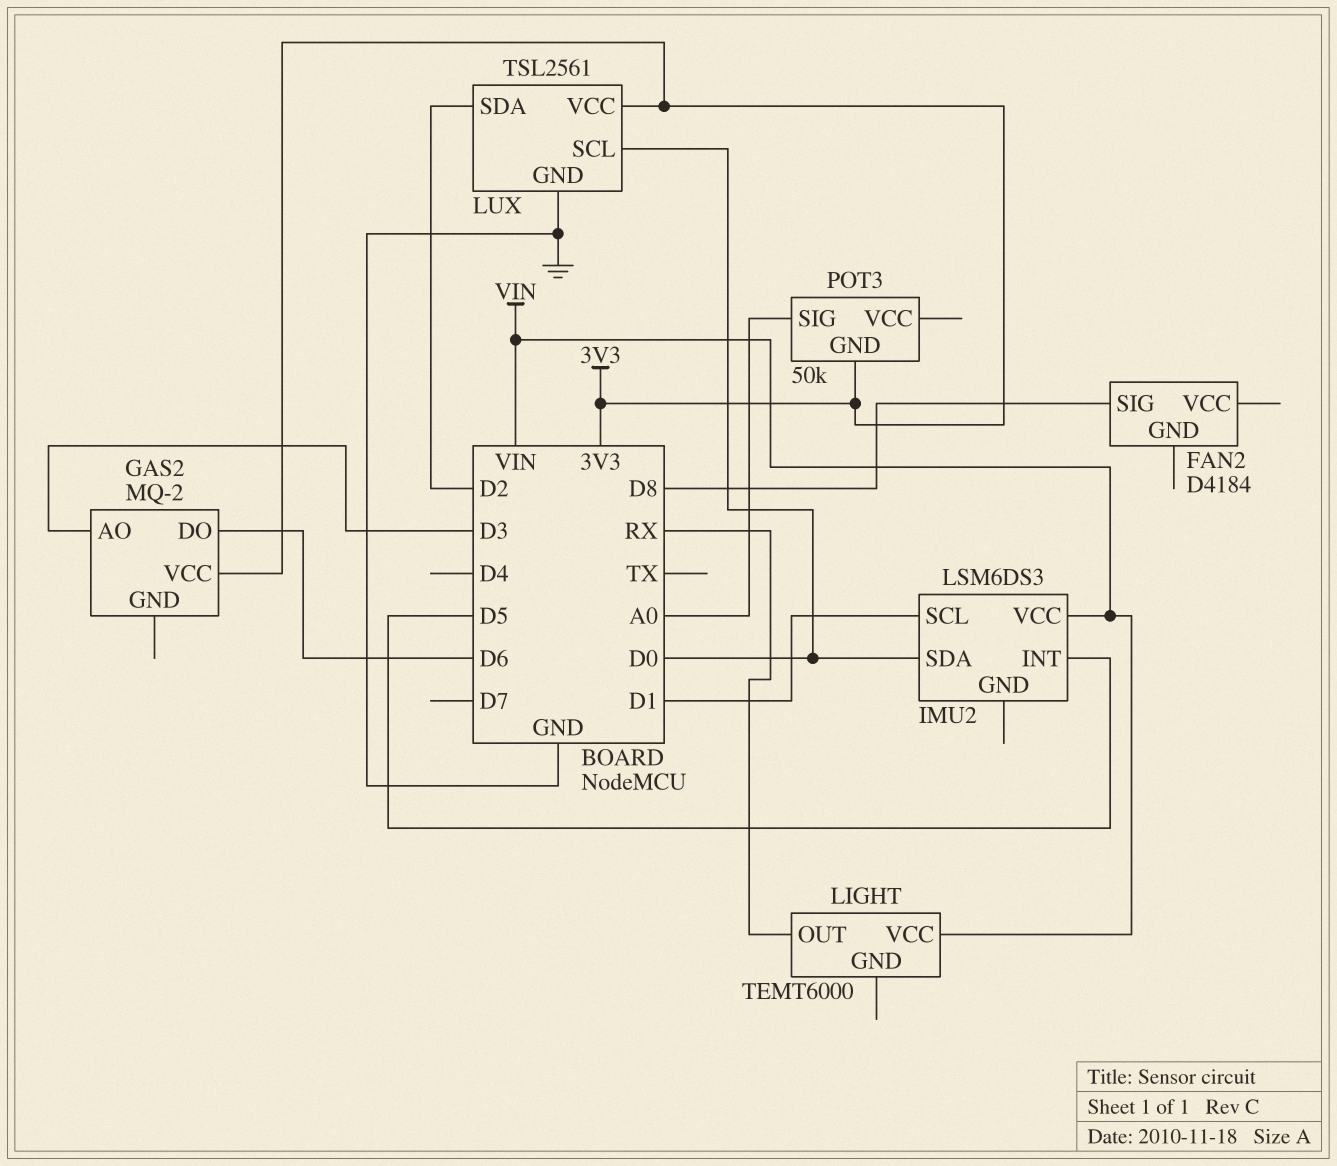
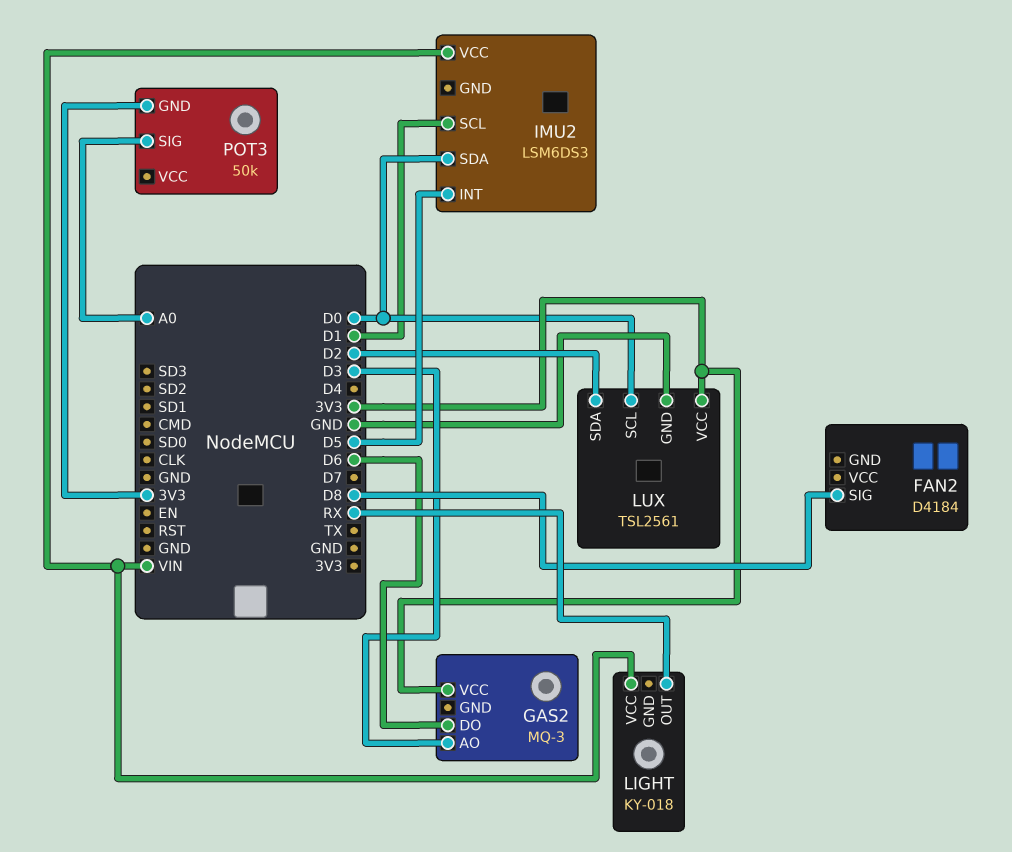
GAS2: MQ-2 -> MQ-3
LIGHT: TEMT6000 -> KY-018

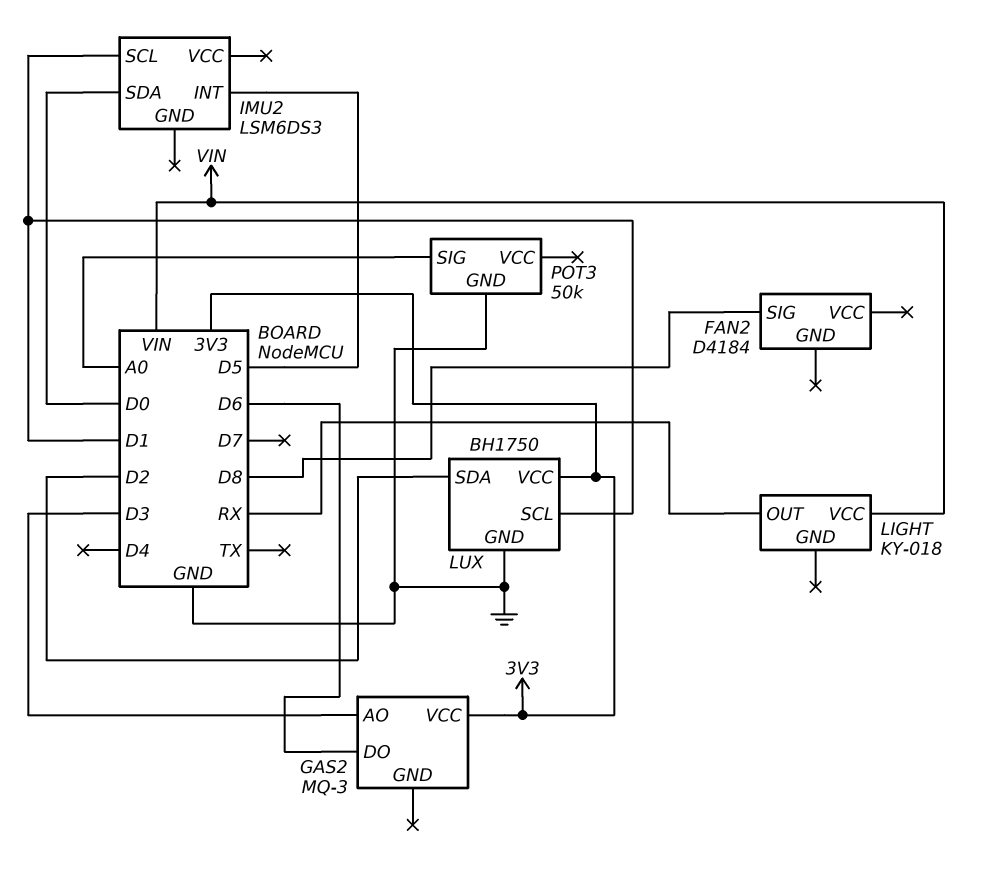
IMU2 pin VCC: VIN -> none
LUX: TSL2561 -> BH1750
LUX pin SCL: D0 -> D1
POT3 pin GND: 3V3 -> GND

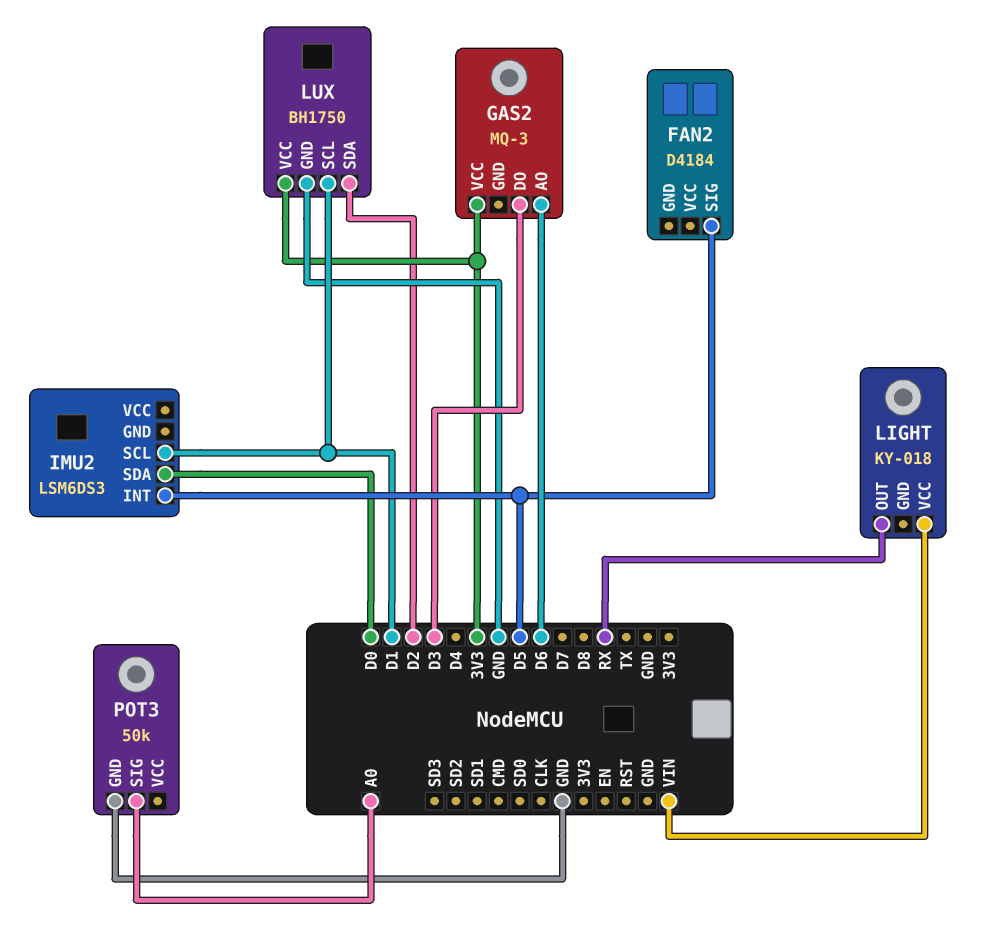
FAN2 pin SIG: D8 -> D5
GAS2 pin AO: D3 -> D6
GAS2 pin DO: D6 -> D3

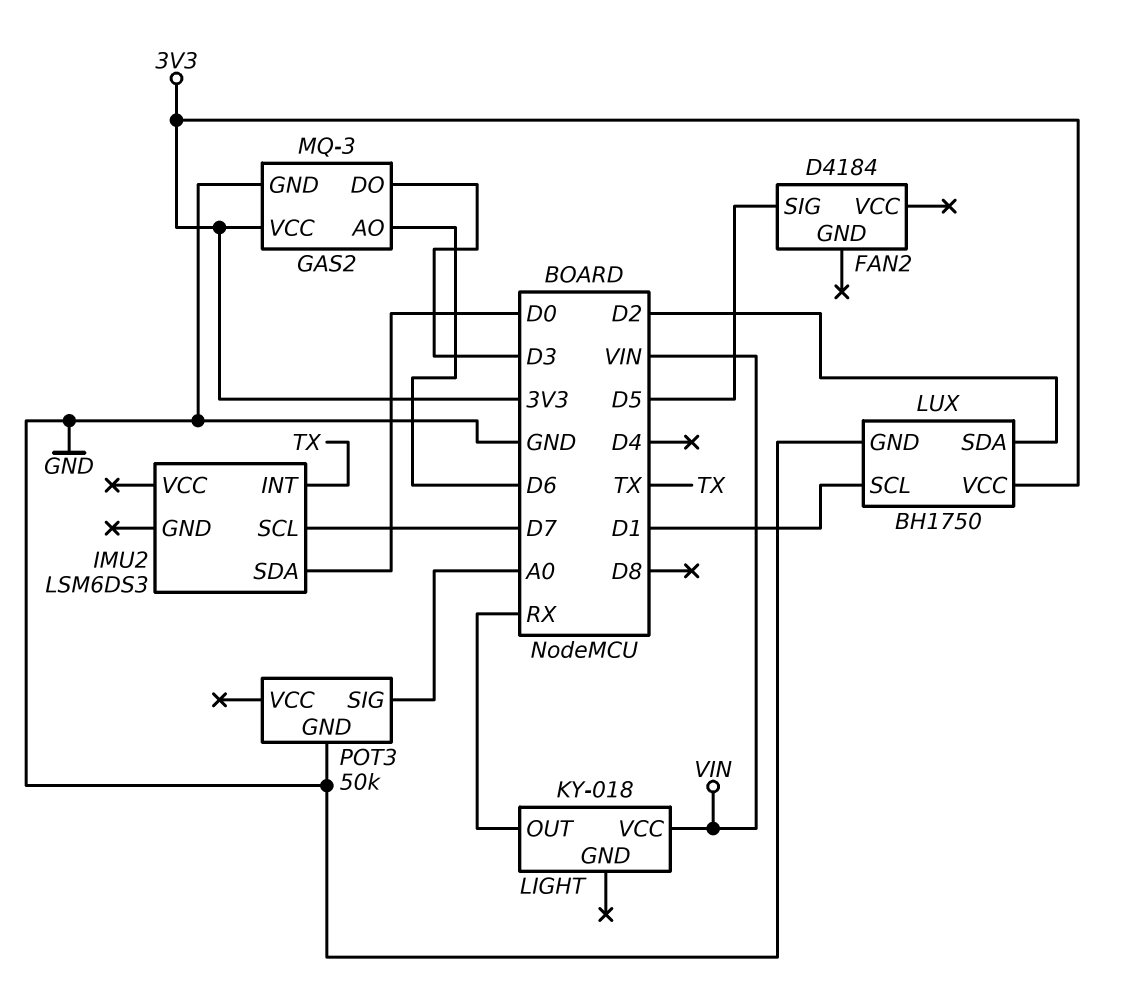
GAS2 pin GND: none -> GND
IMU2 pin INT: D5 -> TX
IMU2 pin SCL: D1 -> D7

